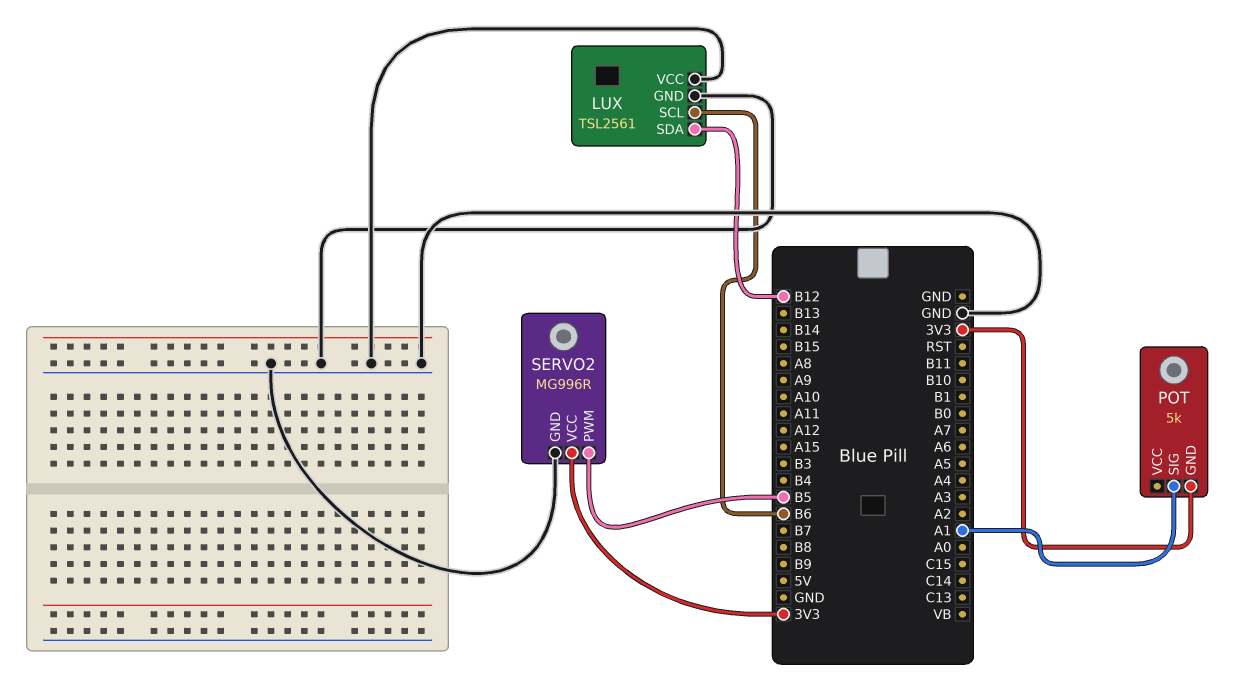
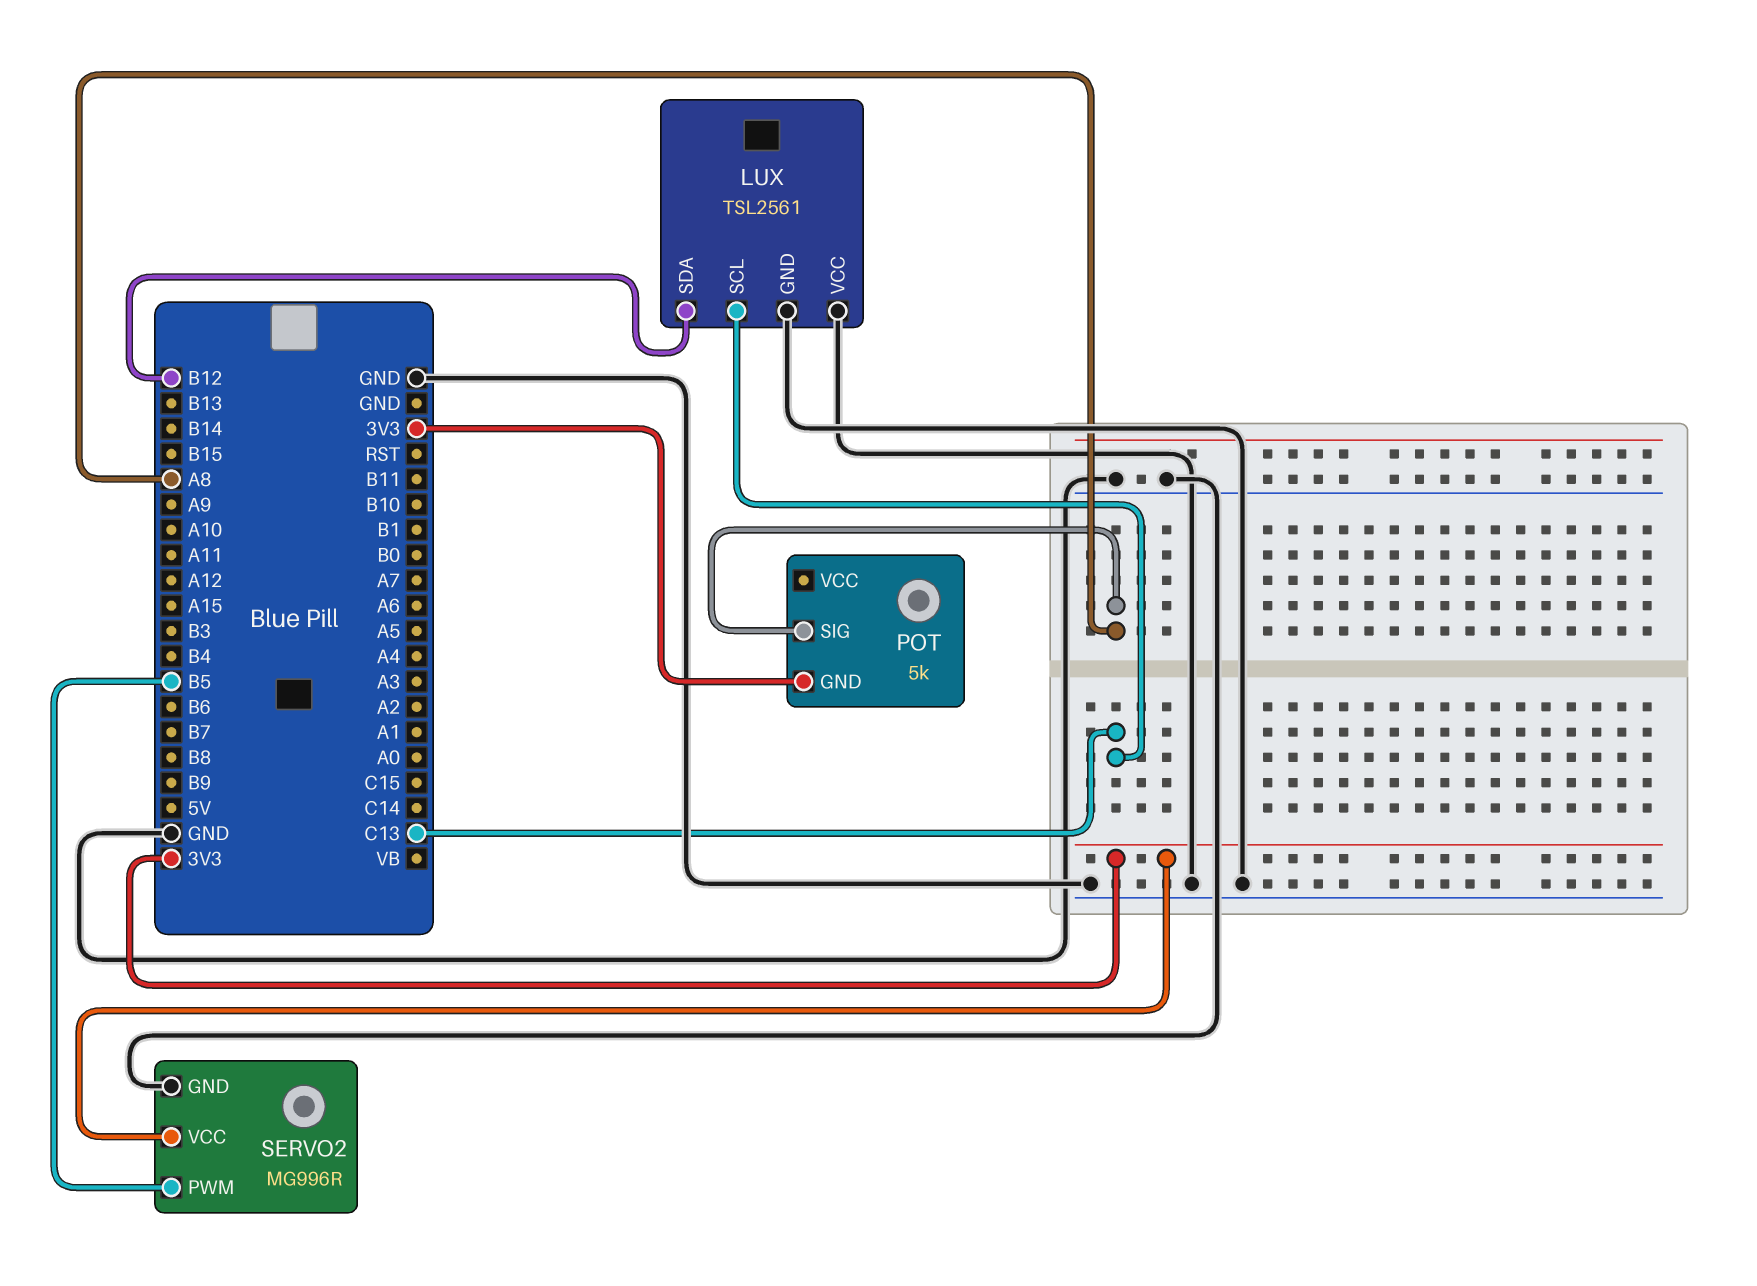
LUX pin SCL: B6 -> C13
POT pin SIG: A1 -> A8

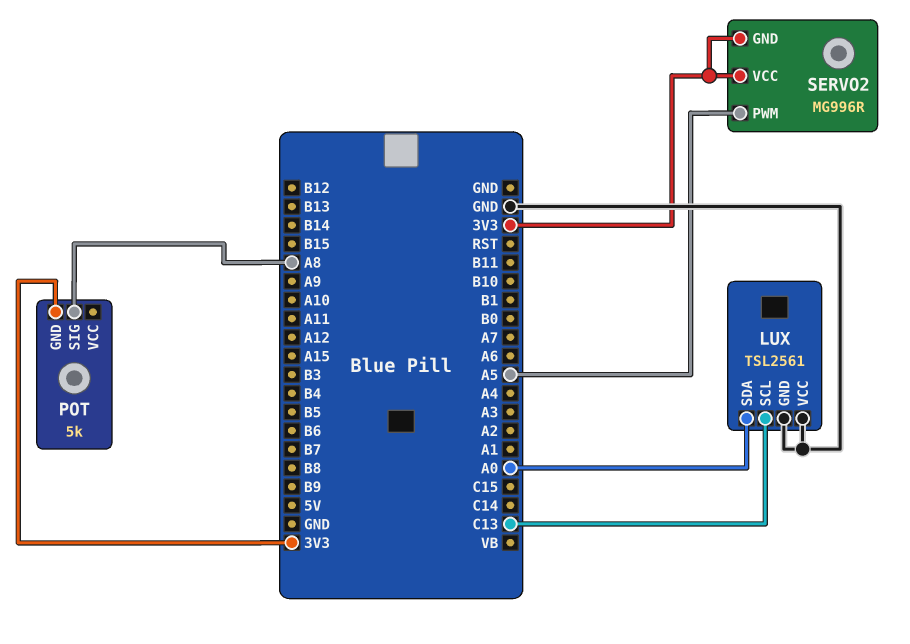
LUX pin SDA: B12 -> A0
SERVO2 pin GND: GND -> 3V3
SERVO2 pin PWM: B5 -> A5

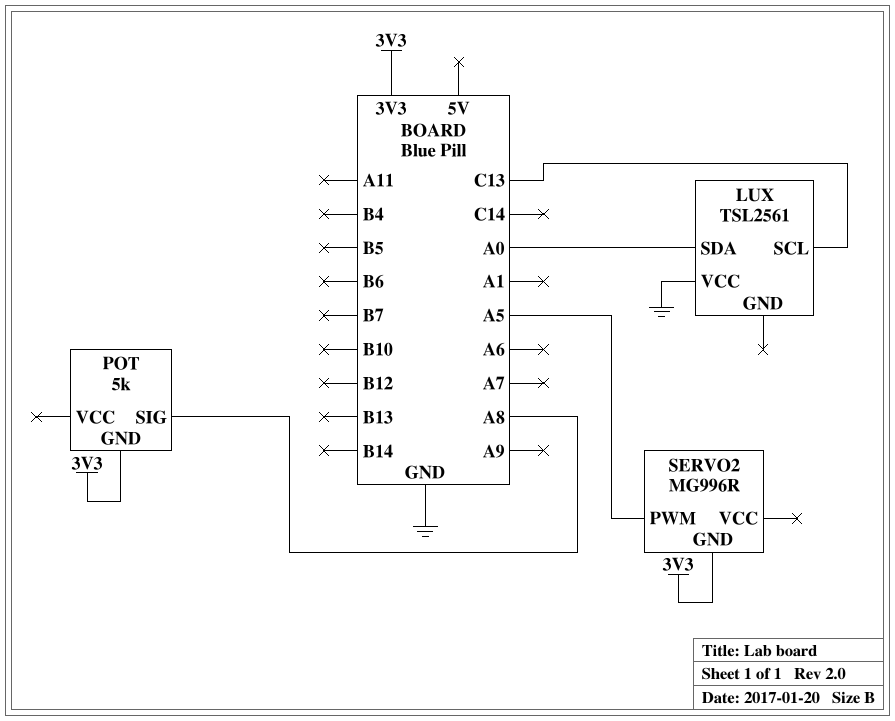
LUX pin GND: GND -> none
SERVO2 pin VCC: 3V3 -> none

